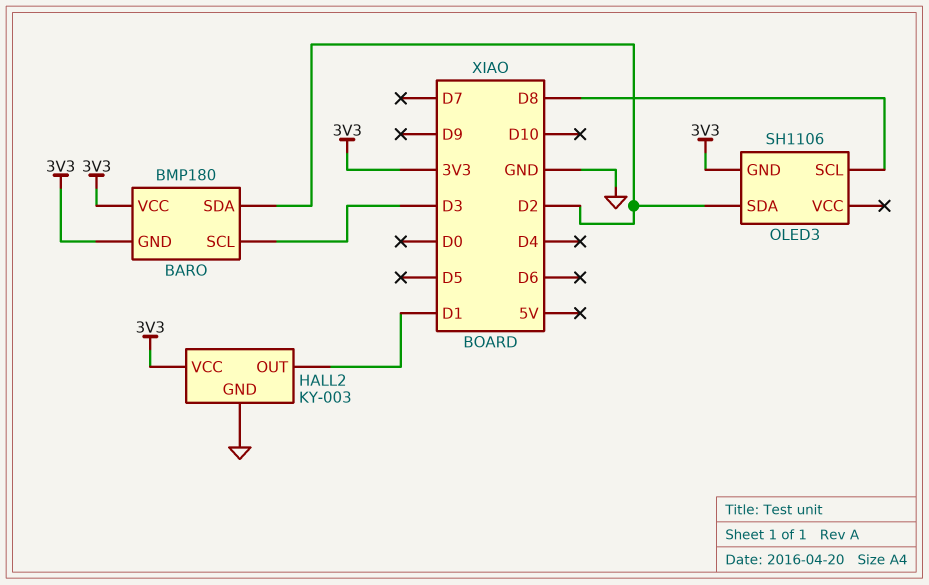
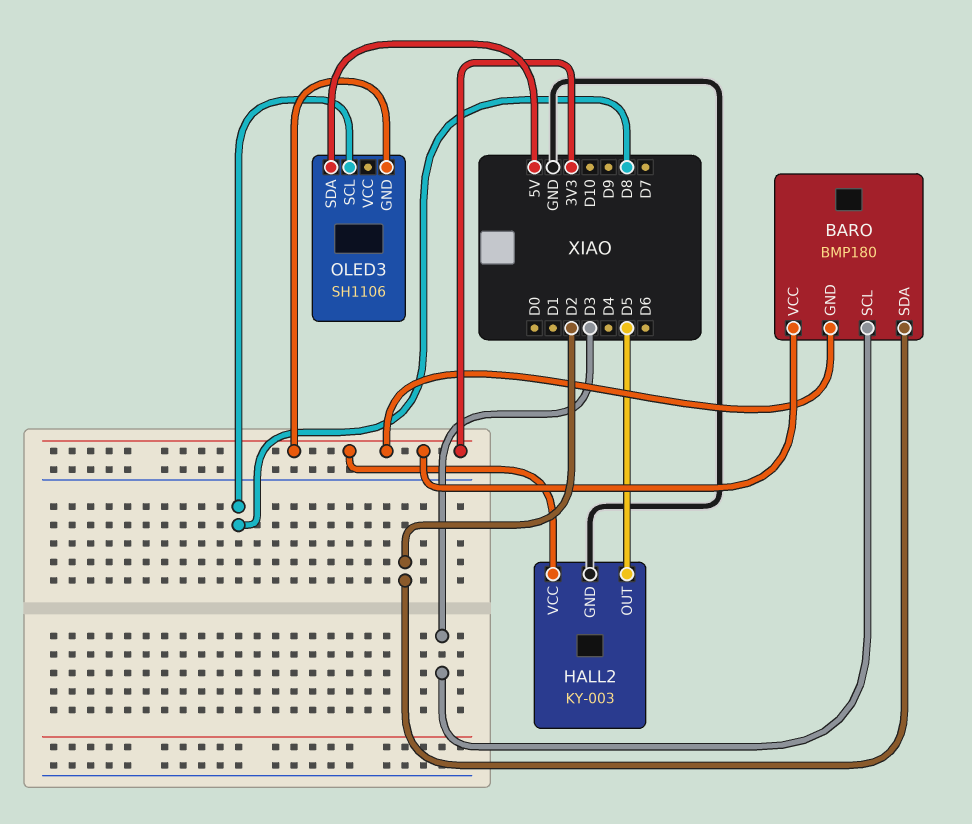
HALL2 pin OUT: D1 -> D5
OLED3 pin SDA: D2 -> 5V

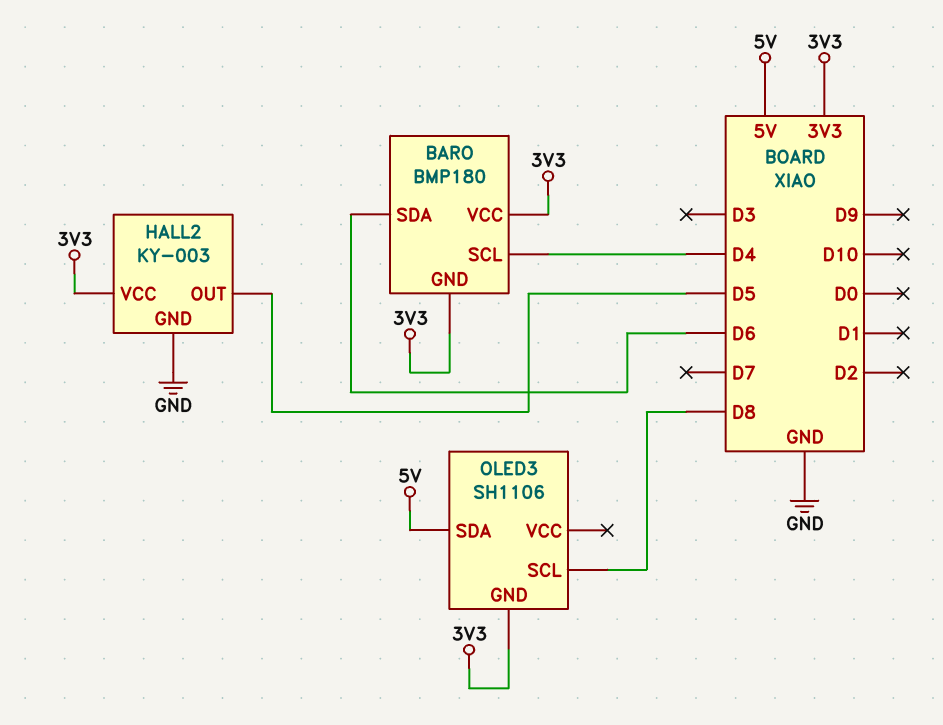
BARO pin SCL: D3 -> D4
BARO pin SDA: D2 -> D6

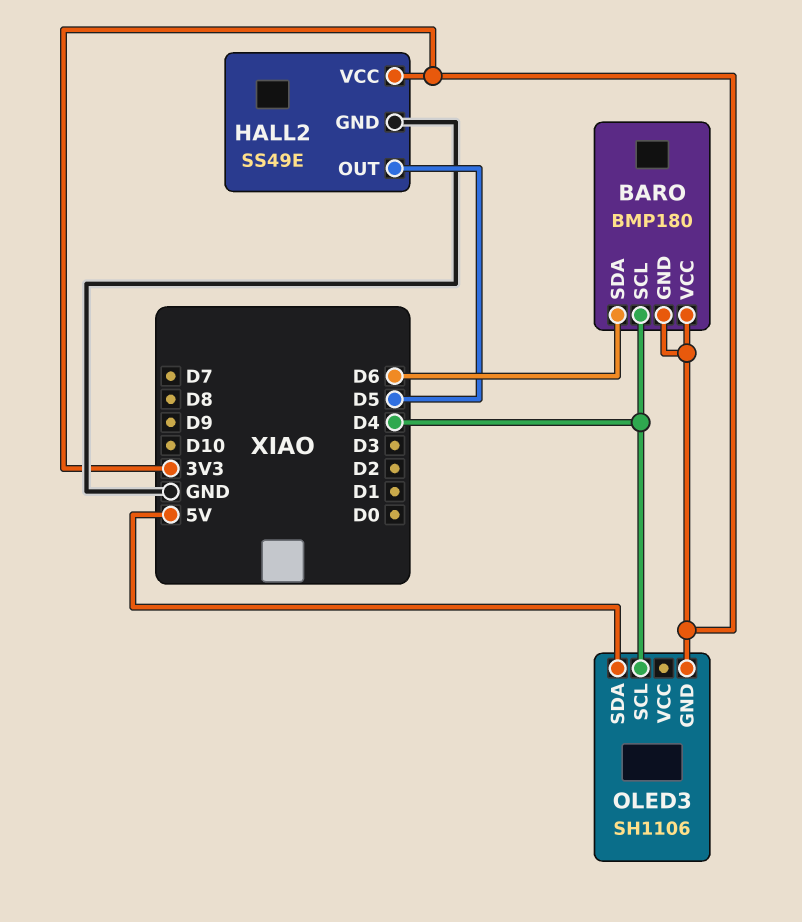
HALL2: KY-003 -> SS49E
OLED3 pin SCL: D8 -> D4

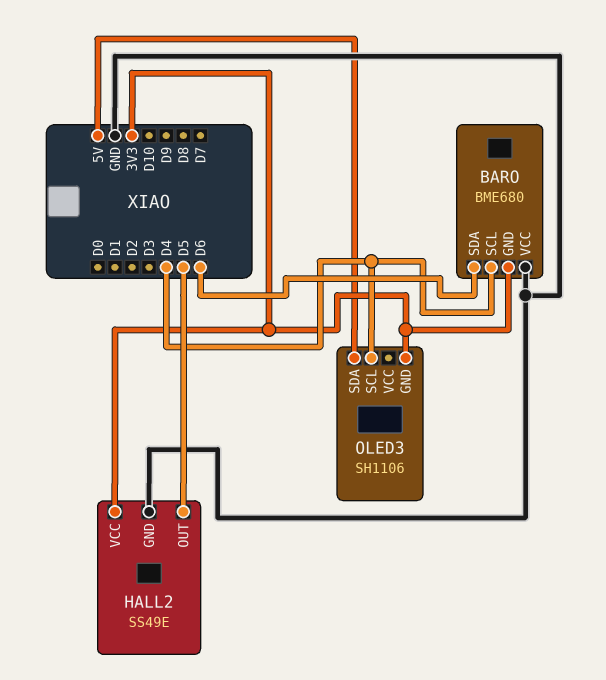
BARO: BMP180 -> BME680
BARO pin VCC: 3V3 -> GND

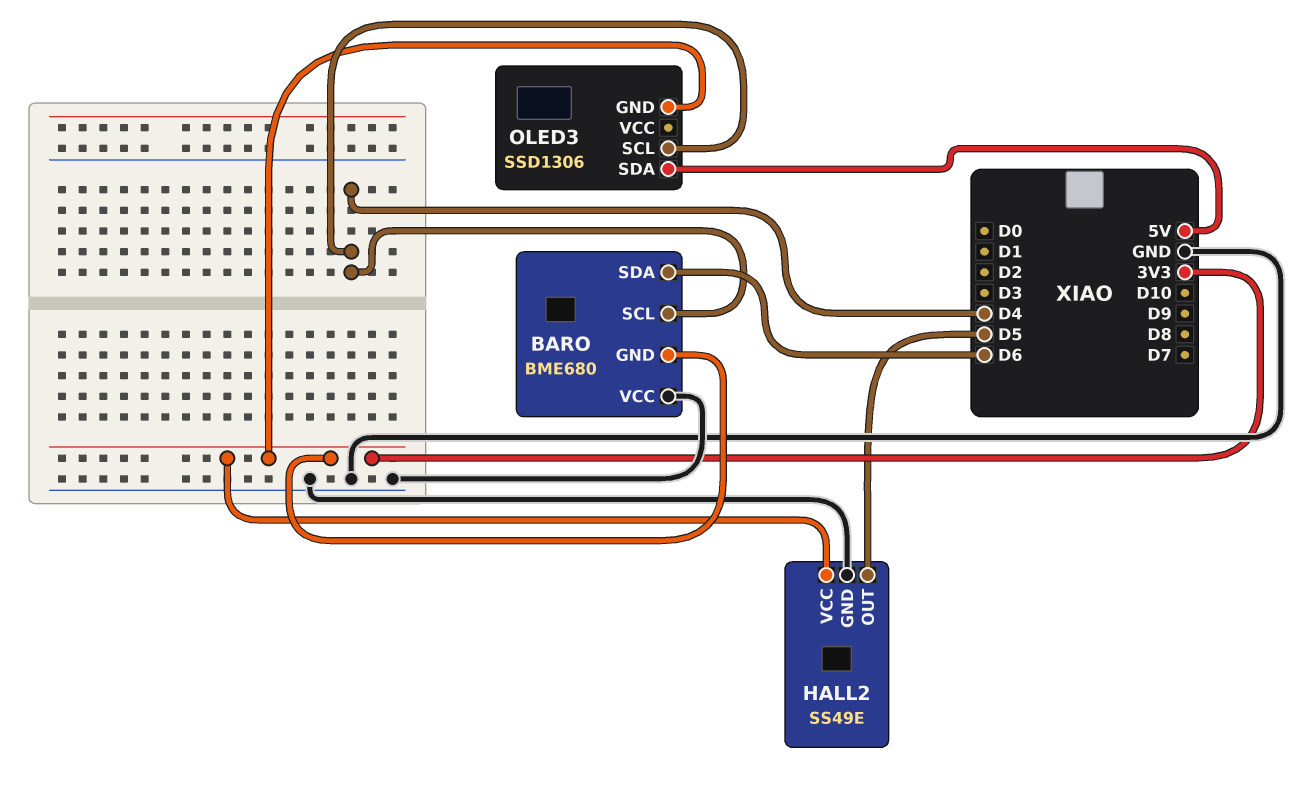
OLED3: SH1106 -> SSD1306

